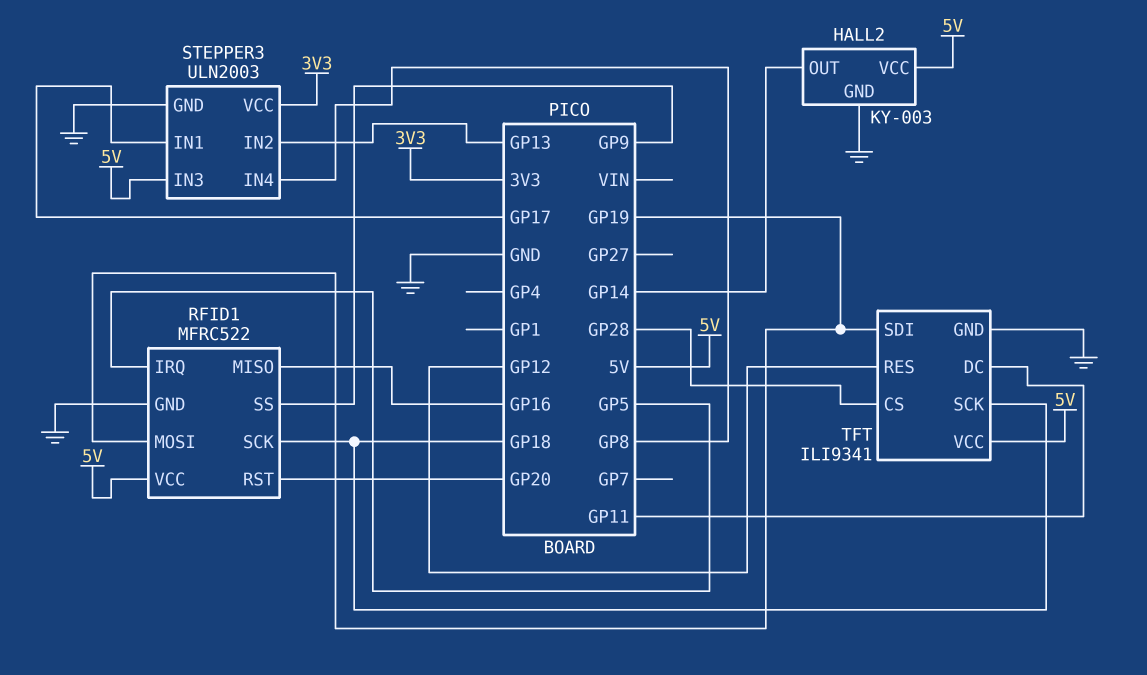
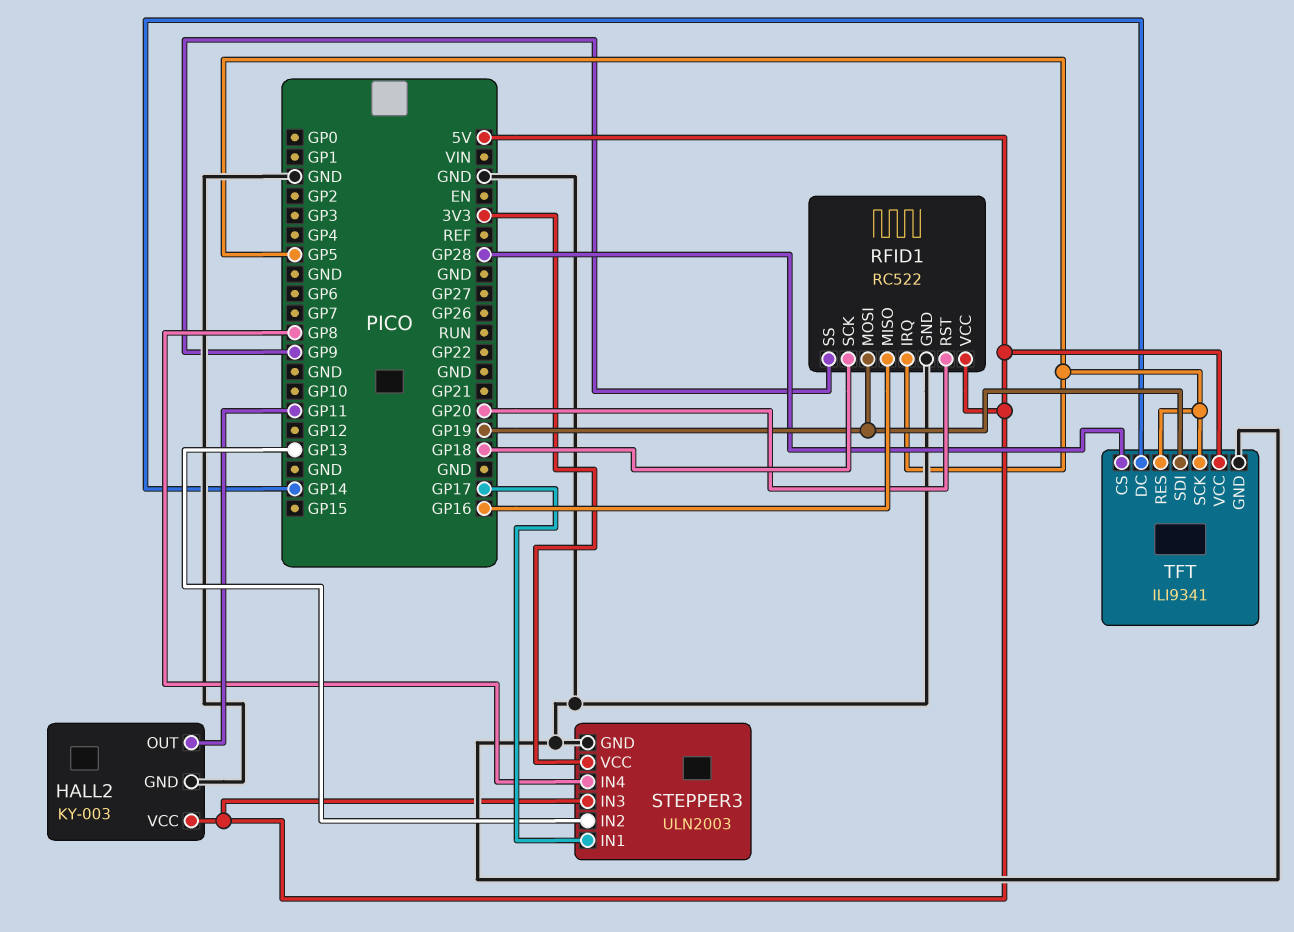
HALL2 pin OUT: GP14 -> GP11
RFID1: MFRC522 -> RC522
TFT pin DC: GP11 -> GP14
TFT pin RES: GP12 -> GP5
TFT pin SCK: GP18 -> GP5

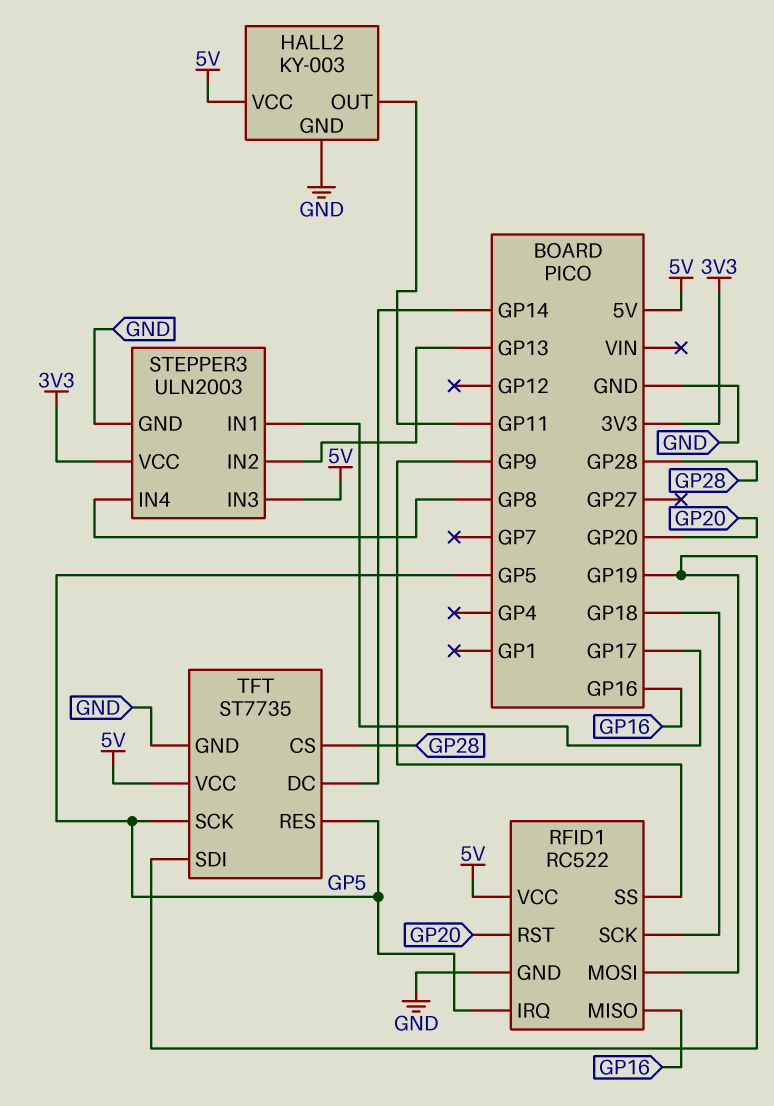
TFT: ILI9341 -> ST7735

